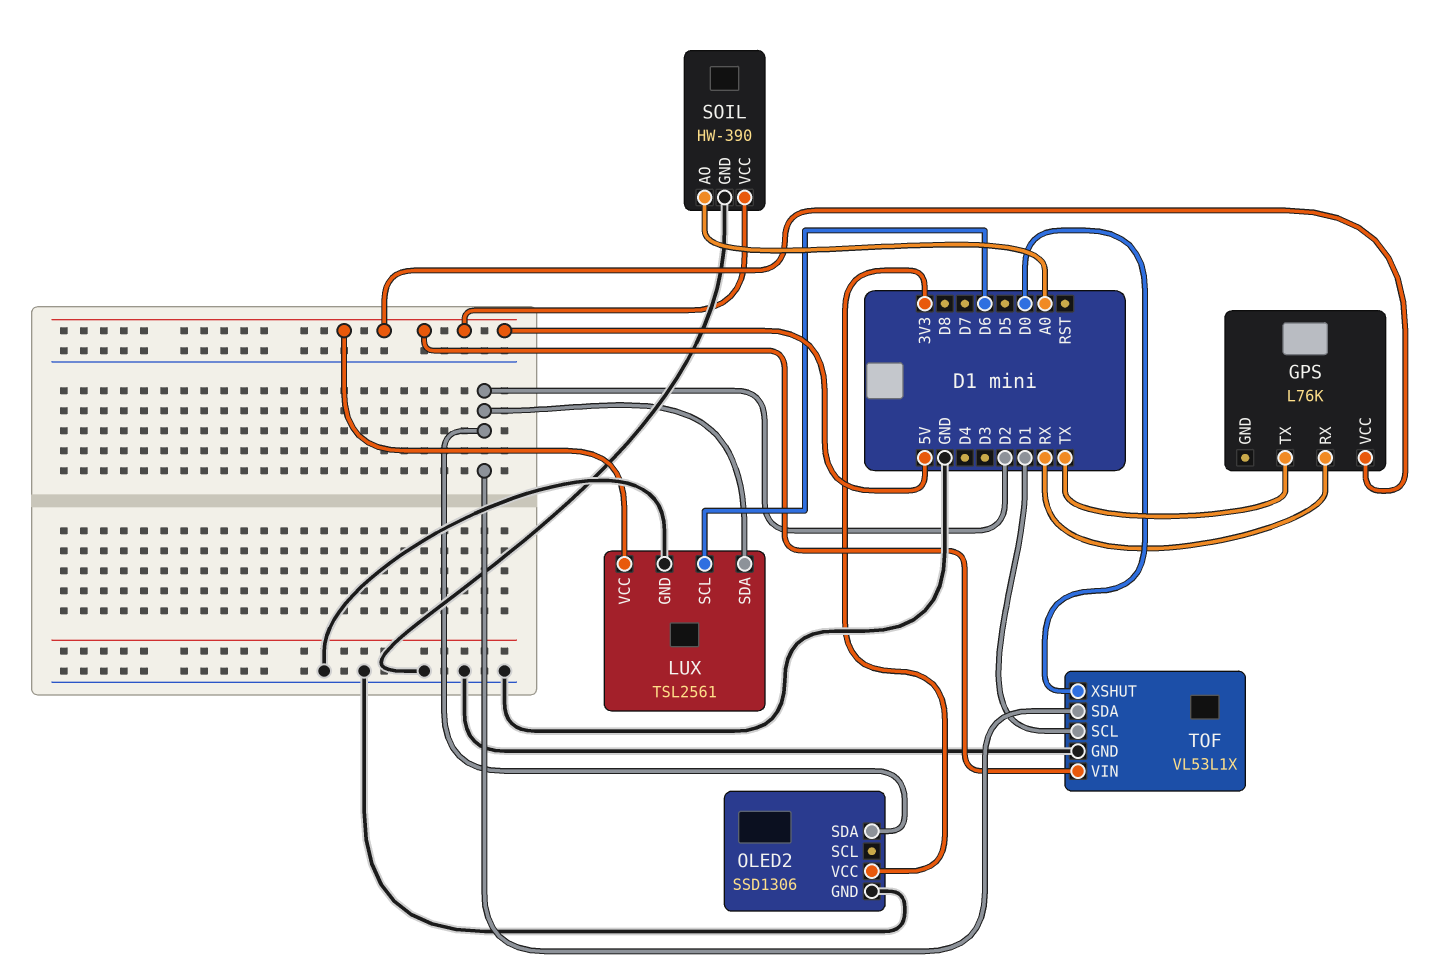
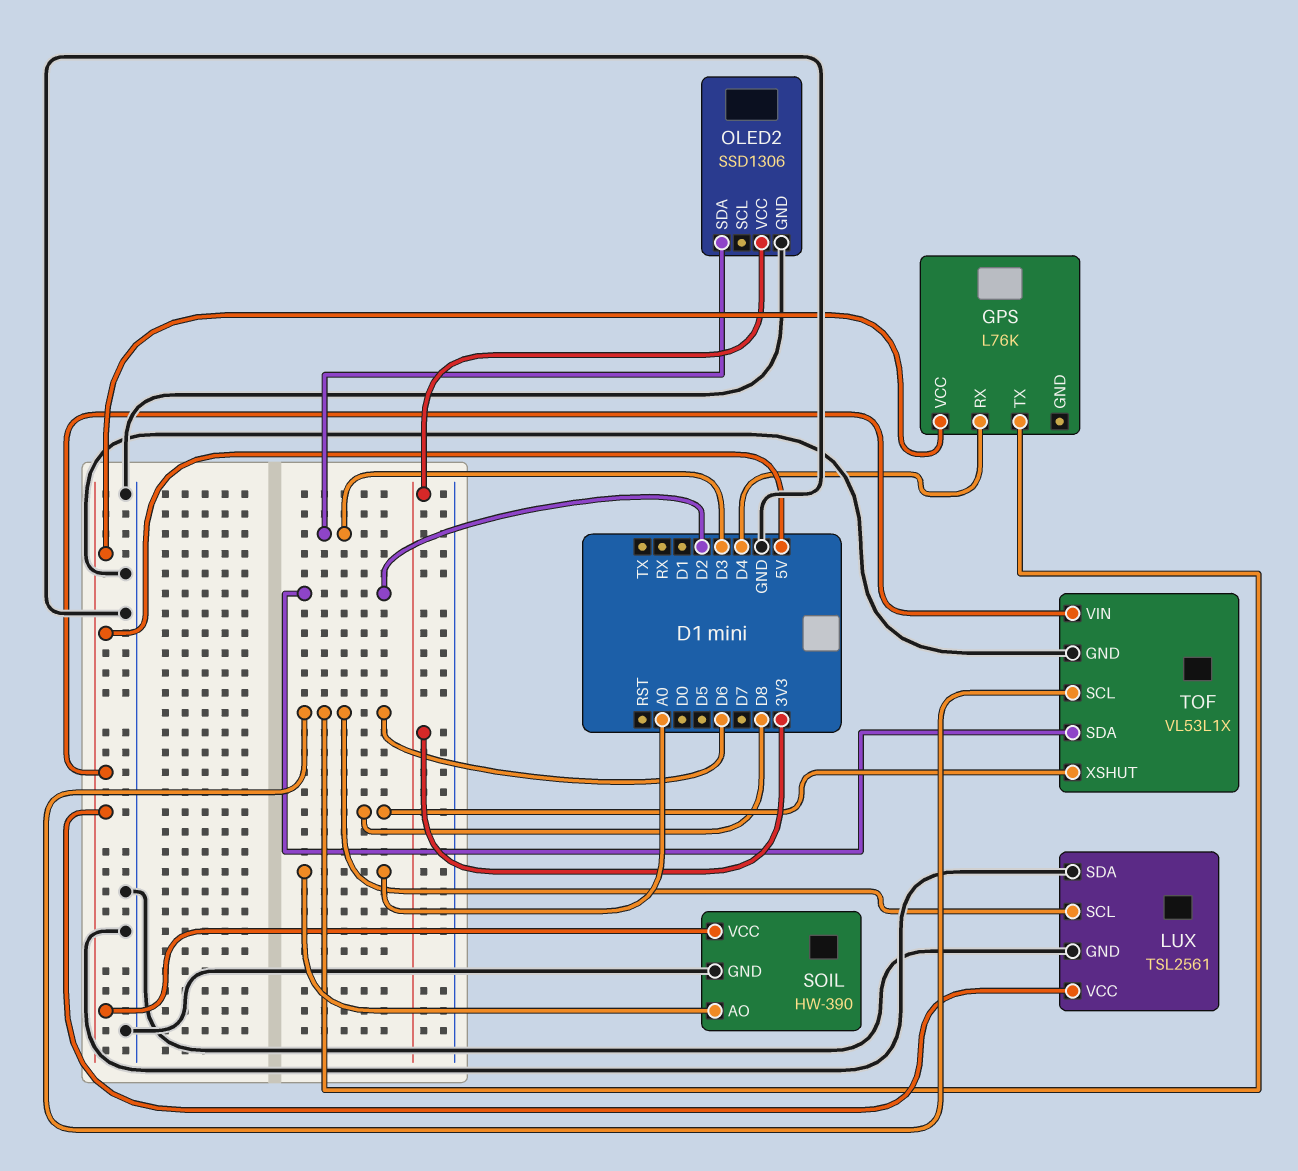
GPS pin RX: RX -> D4
GPS pin TX: TX -> D6
LUX pin SDA: D2 -> GND
OLED2 pin SDA: D2 -> D3
TOF pin SCL: D1 -> D6
TOF pin XSHUT: D0 -> D8

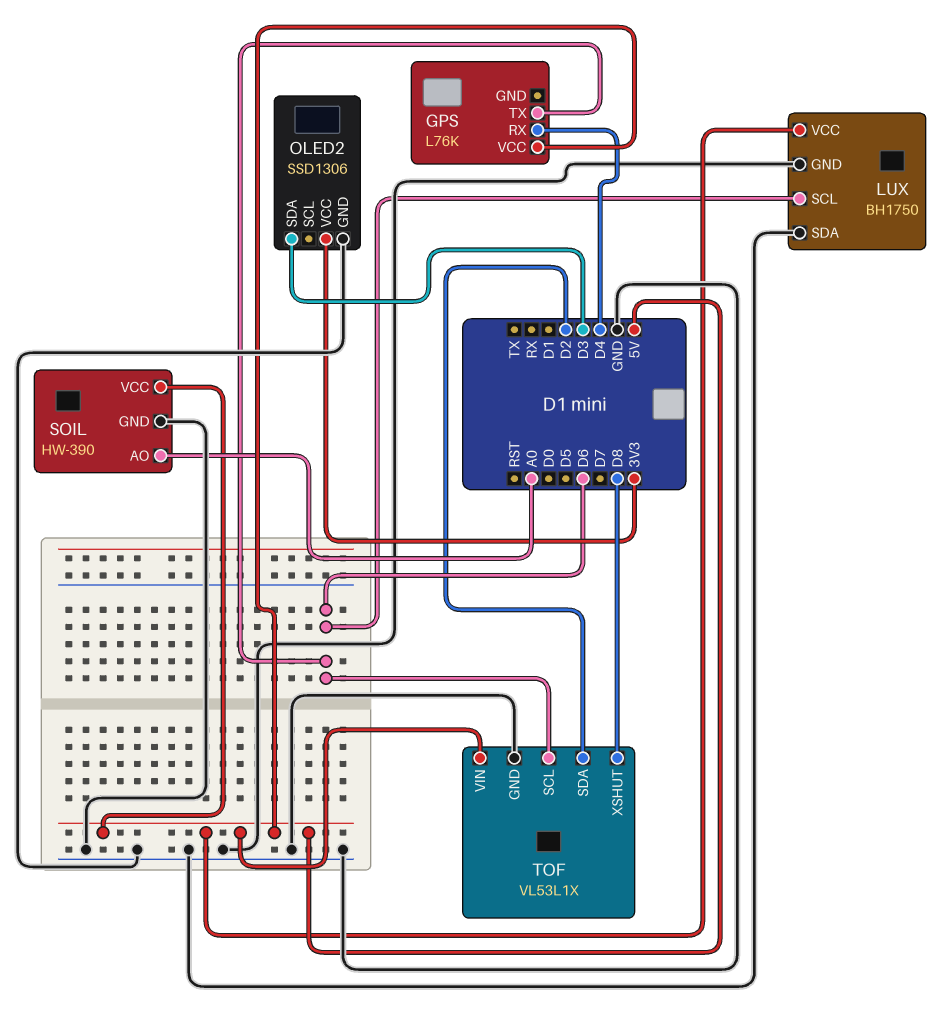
LUX: TSL2561 -> BH1750

